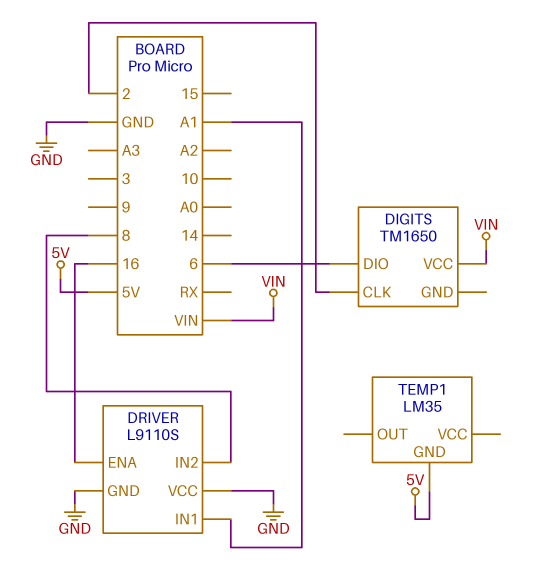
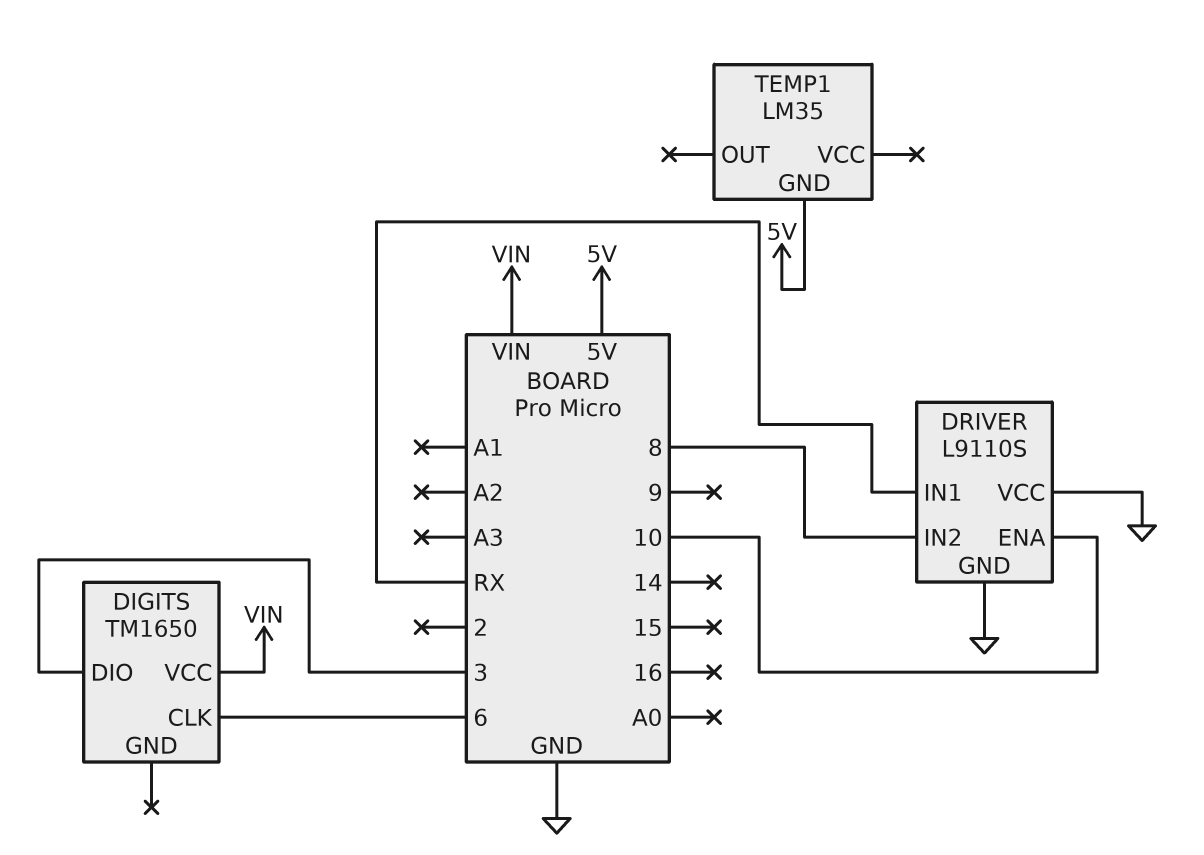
DIGITS pin CLK: 2 -> 6
DIGITS pin DIO: 6 -> 3
DRIVER pin ENA: 16 -> 10
DRIVER pin IN1: A1 -> RX

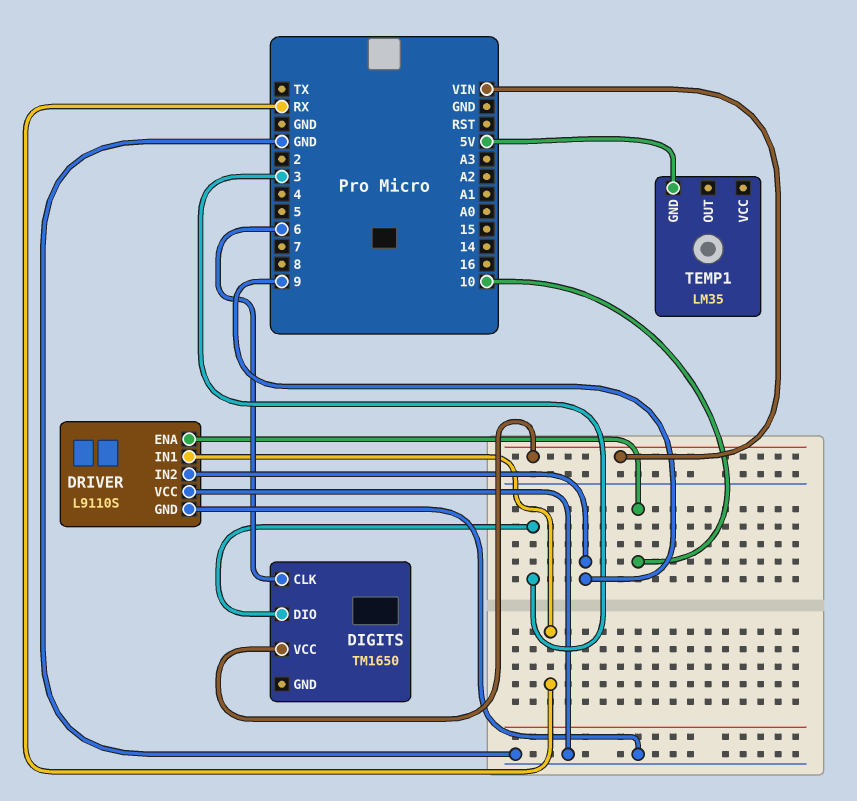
DRIVER pin IN2: 8 -> 9

